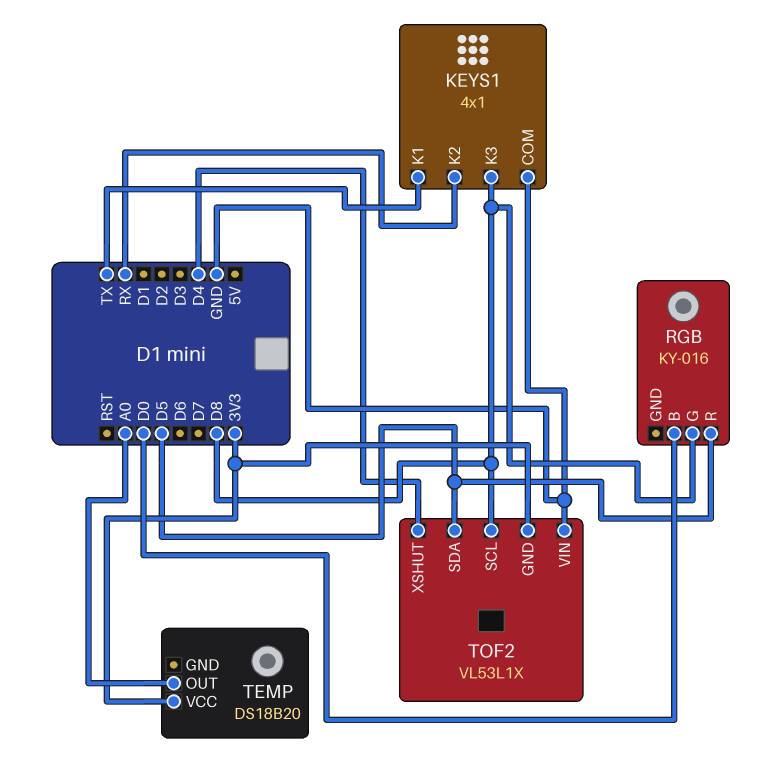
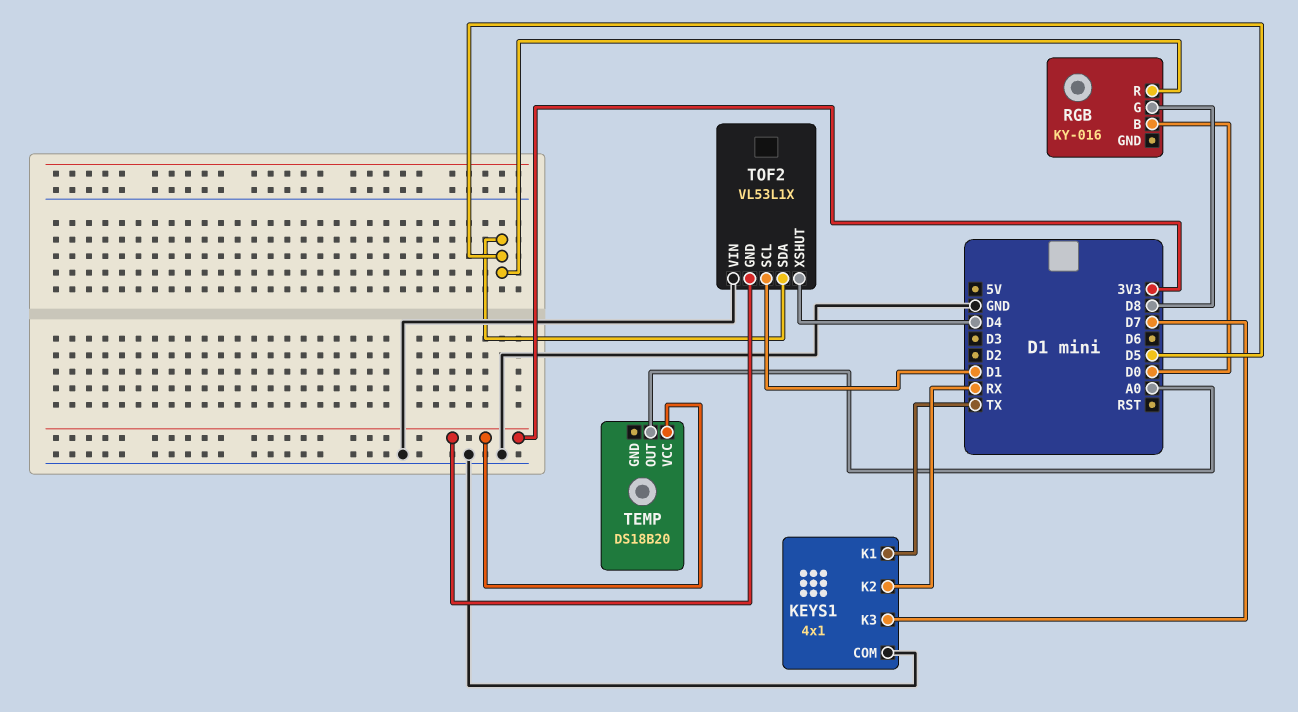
KEYS1 pin K3: D8 -> D7
TOF2 pin SCL: D8 -> D1

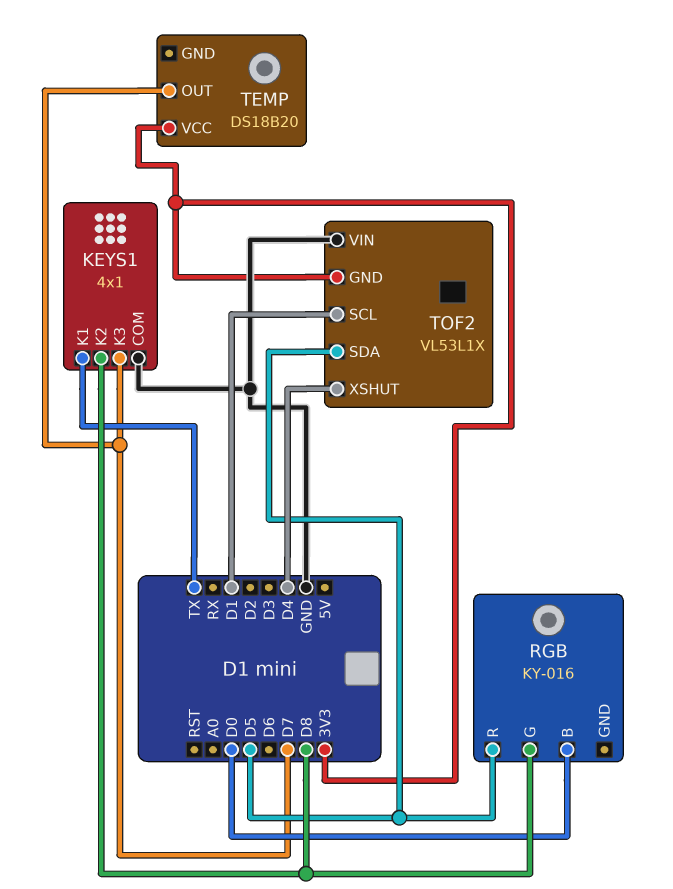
KEYS1 pin K2: RX -> D8
TEMP pin OUT: A0 -> D7

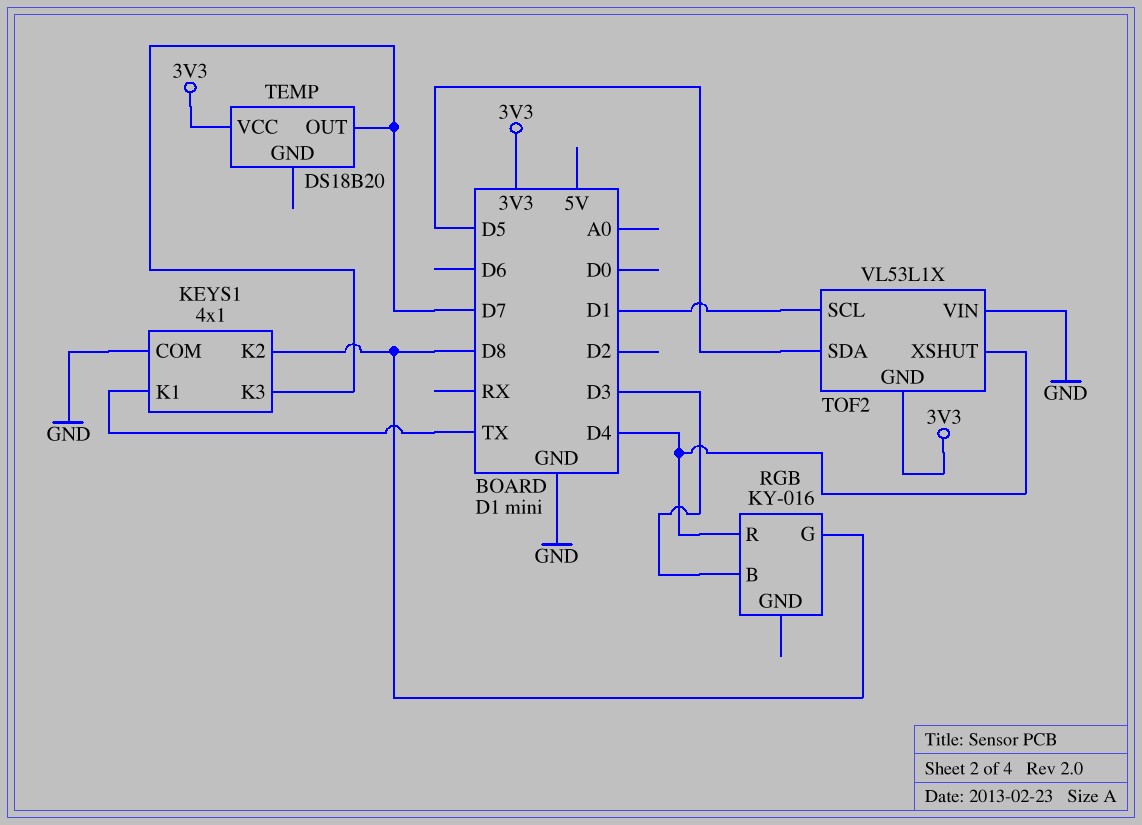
RGB pin B: D0 -> D3
RGB pin R: D5 -> D4

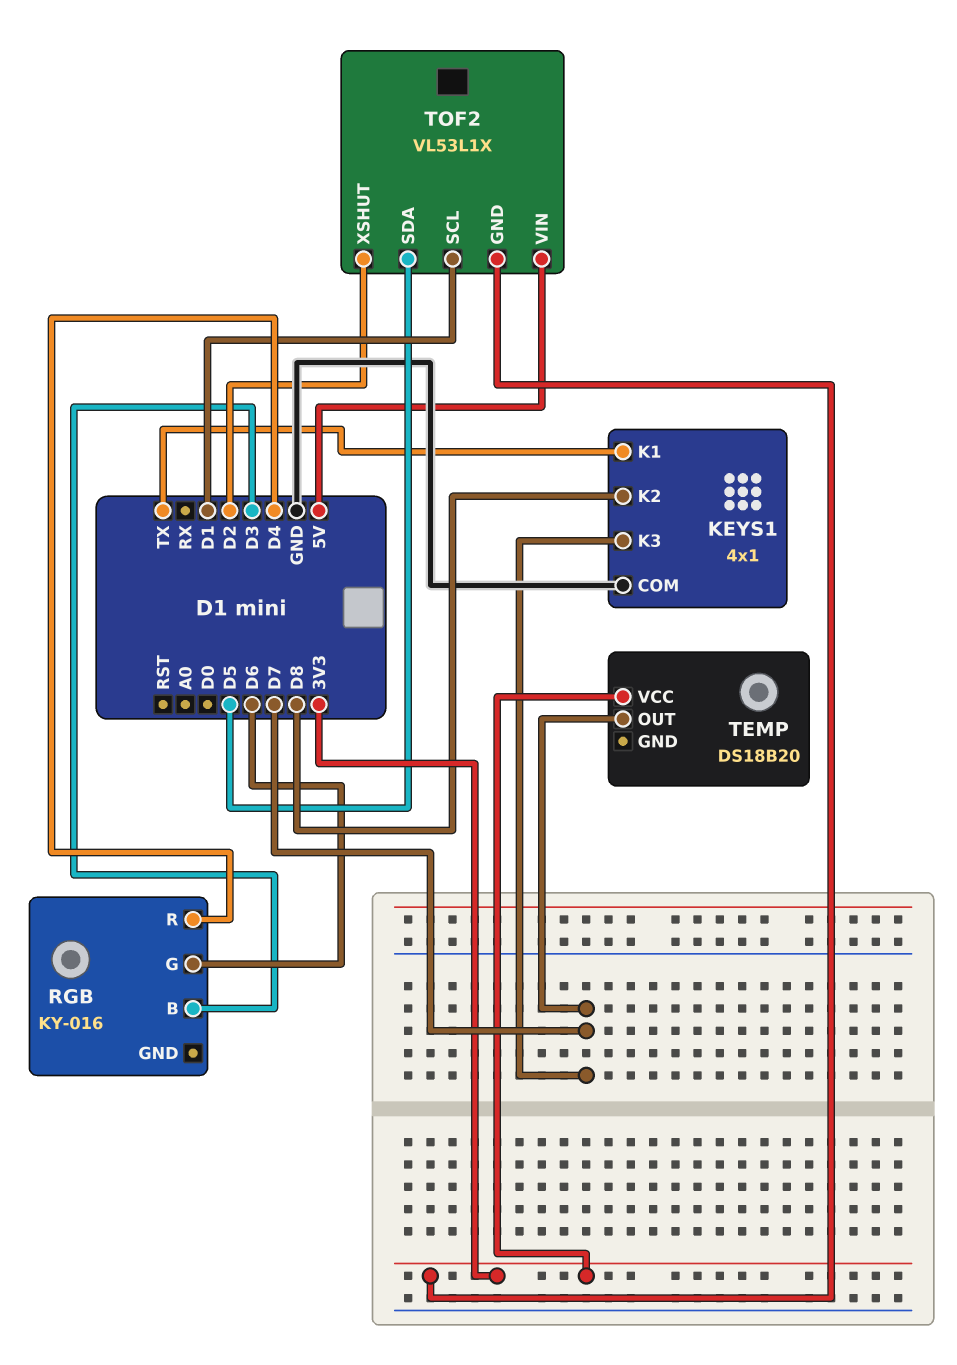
RGB pin G: D8 -> D6
TOF2 pin VIN: GND -> 5V
TOF2 pin XSHUT: D4 -> D2

